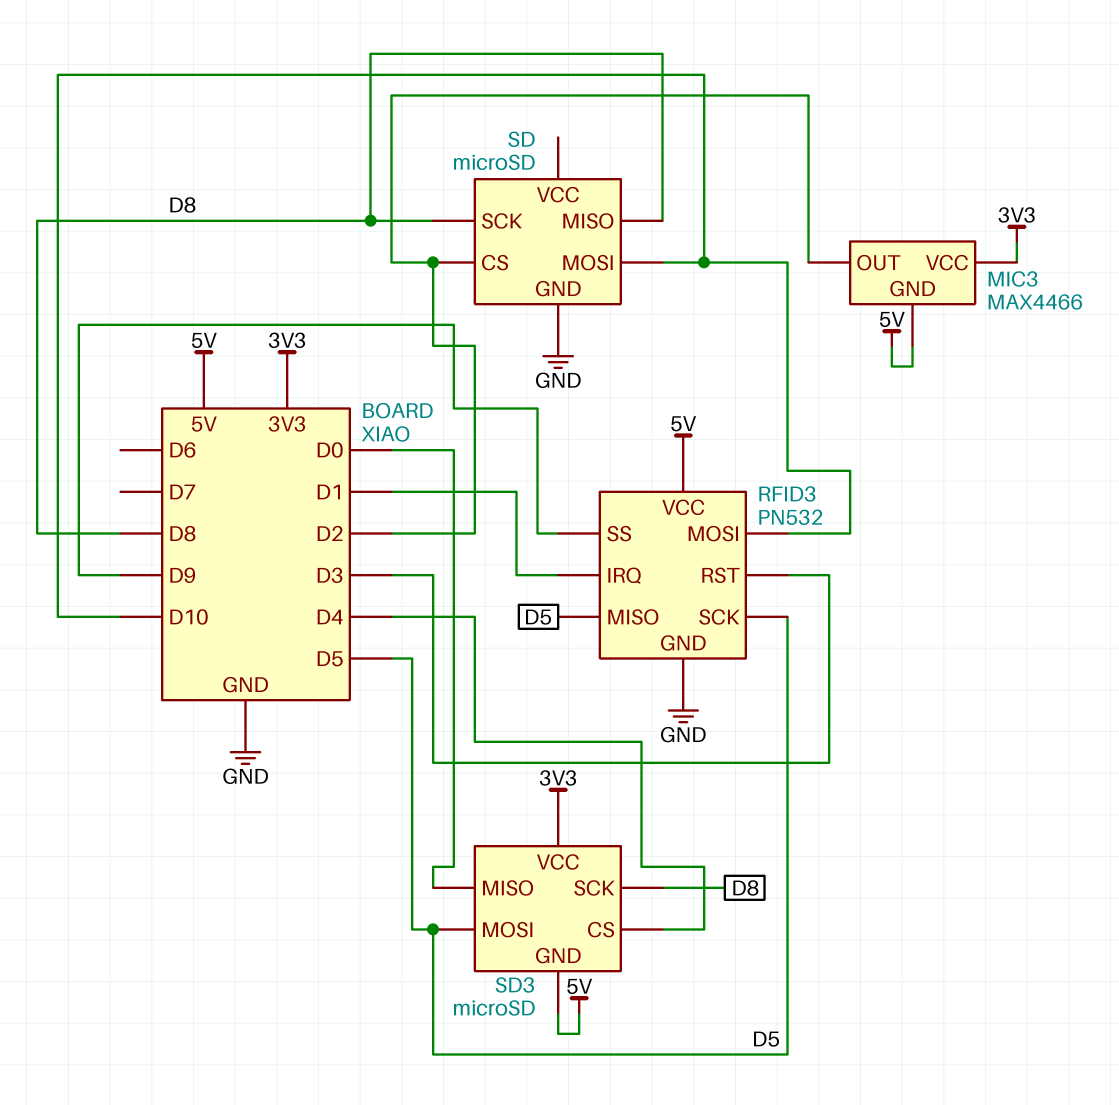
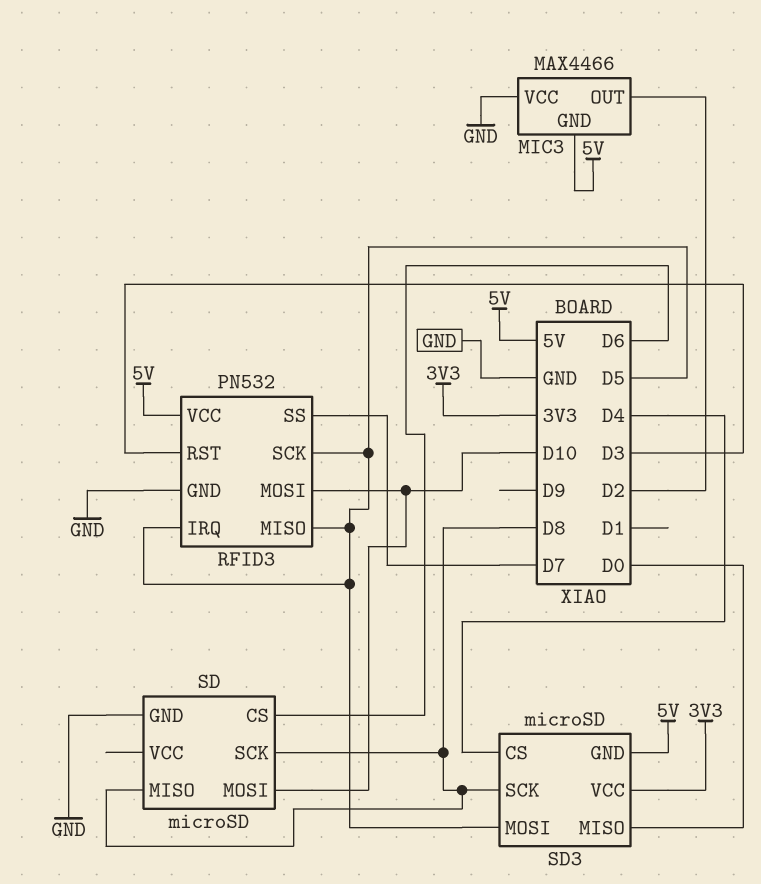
MIC3 pin VCC: 3V3 -> GND
RFID3 pin IRQ: D1 -> D5
RFID3 pin SS: D9 -> D7
SD pin CS: D2 -> D6

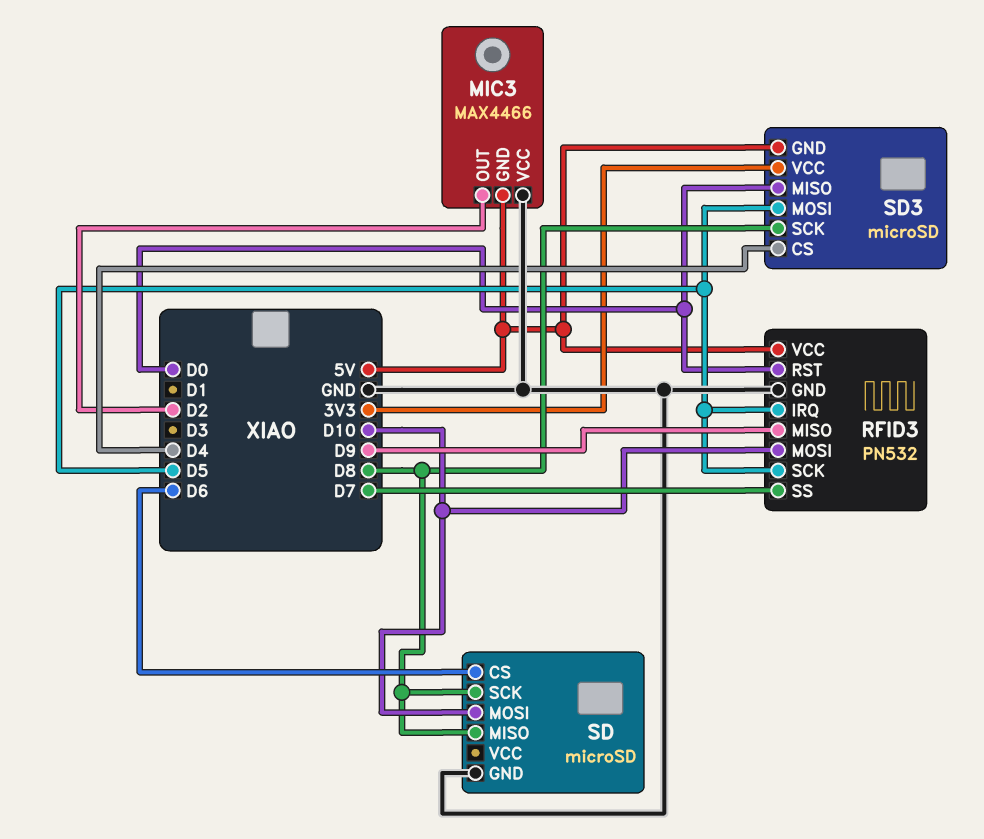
RFID3 pin MISO: D5 -> D9
RFID3 pin RST: D3 -> D0

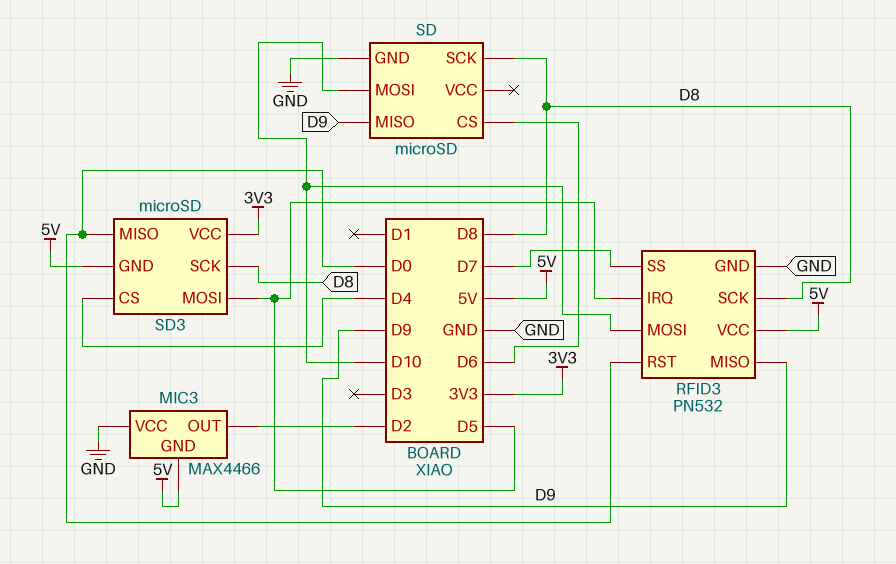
RFID3 pin SCK: D5 -> D8
SD pin MISO: D8 -> D9

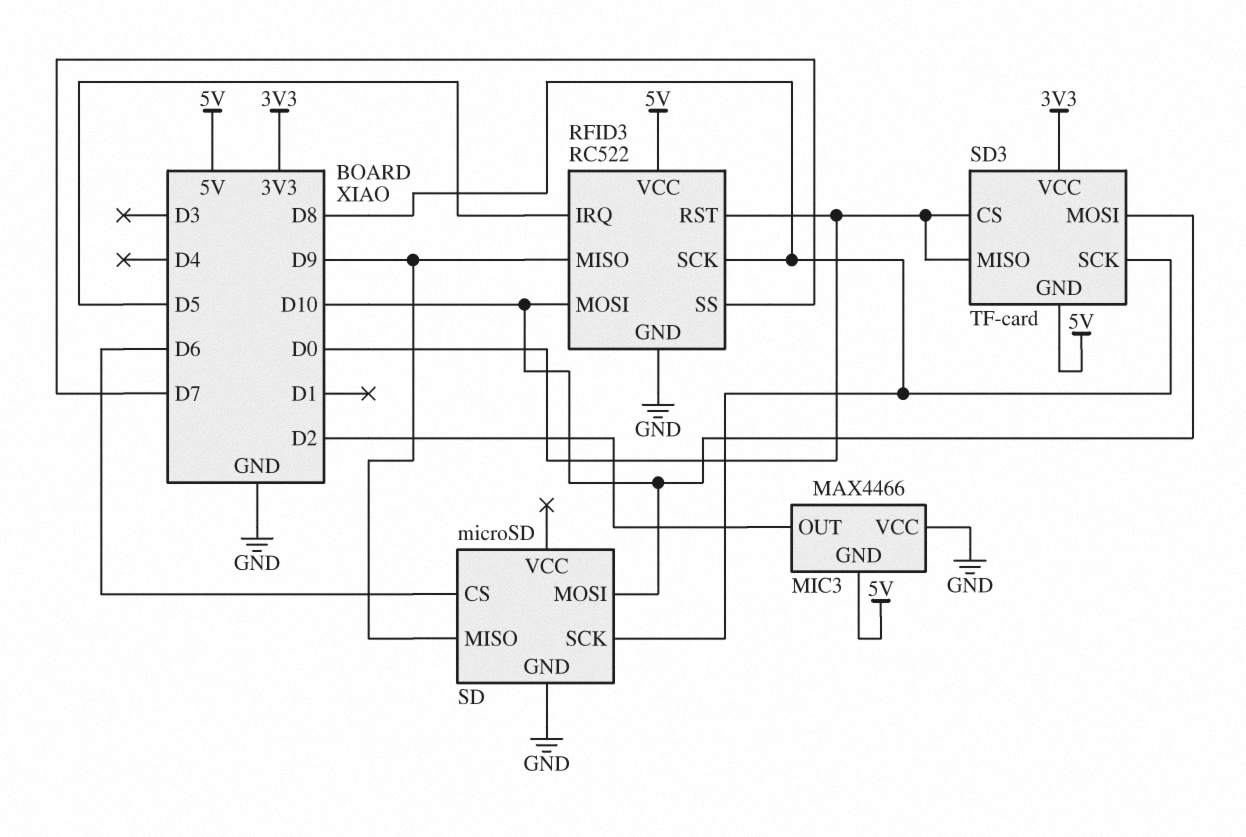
RFID3: PN532 -> RC522
SD3: microSD -> TF-card
SD3 pin CS: D4 -> D0
SD3 pin MOSI: D5 -> D10

